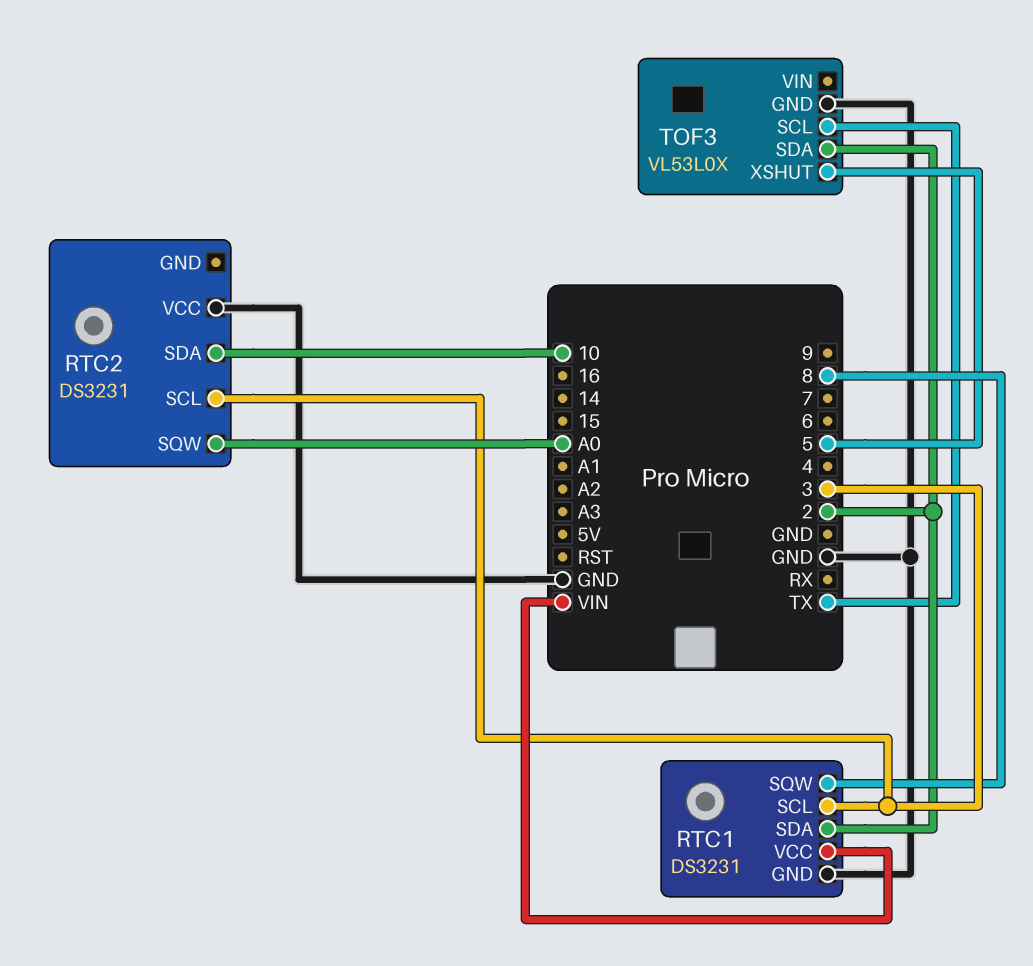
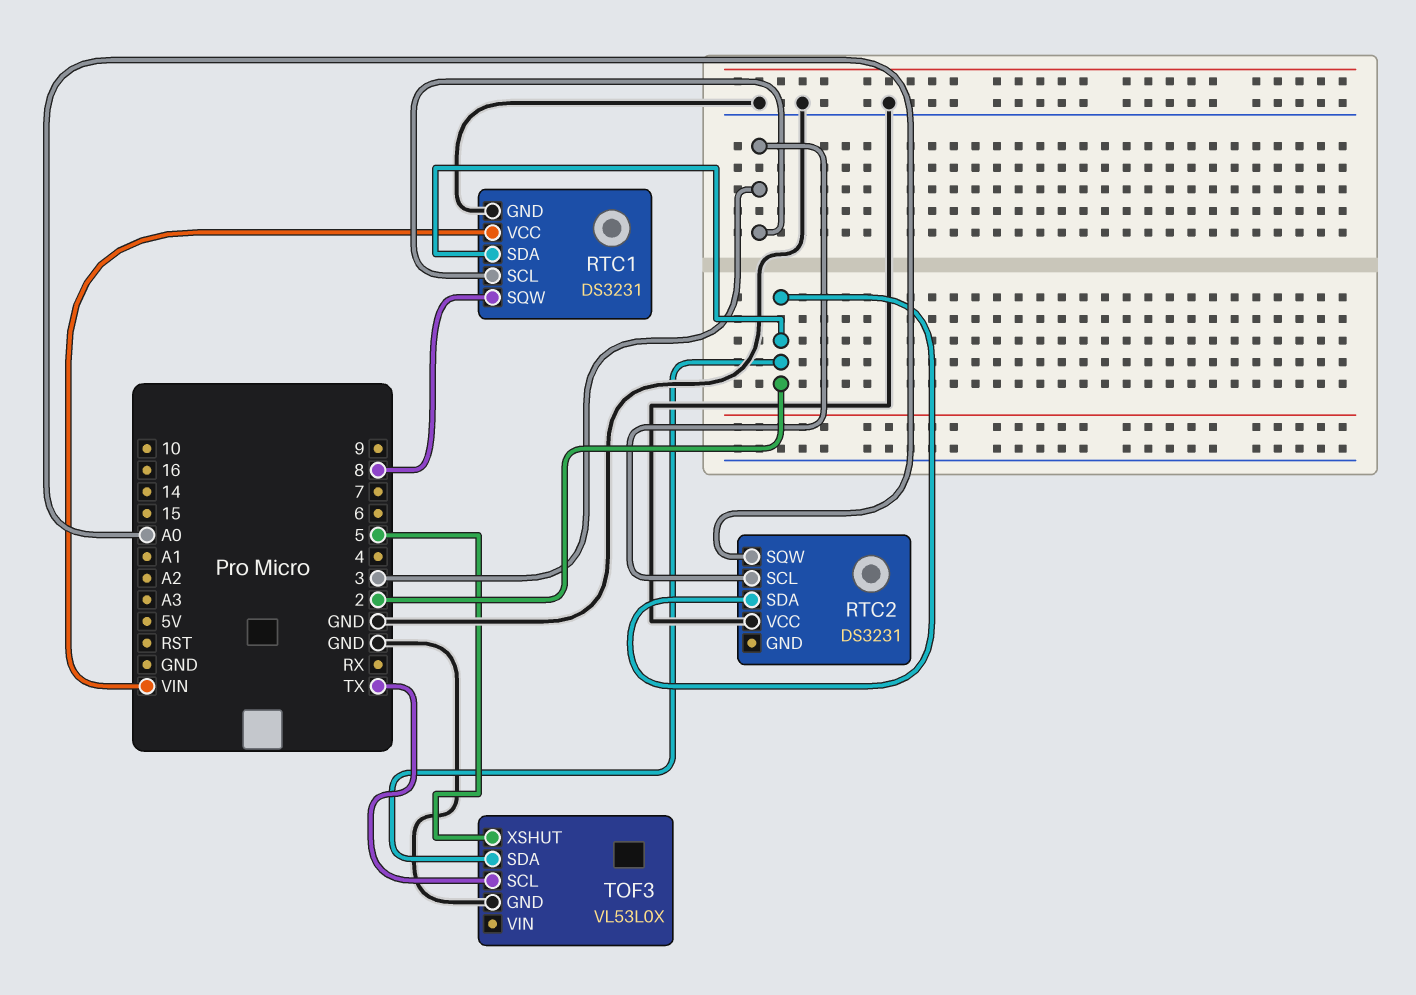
RTC2 pin SDA: 10 -> 2

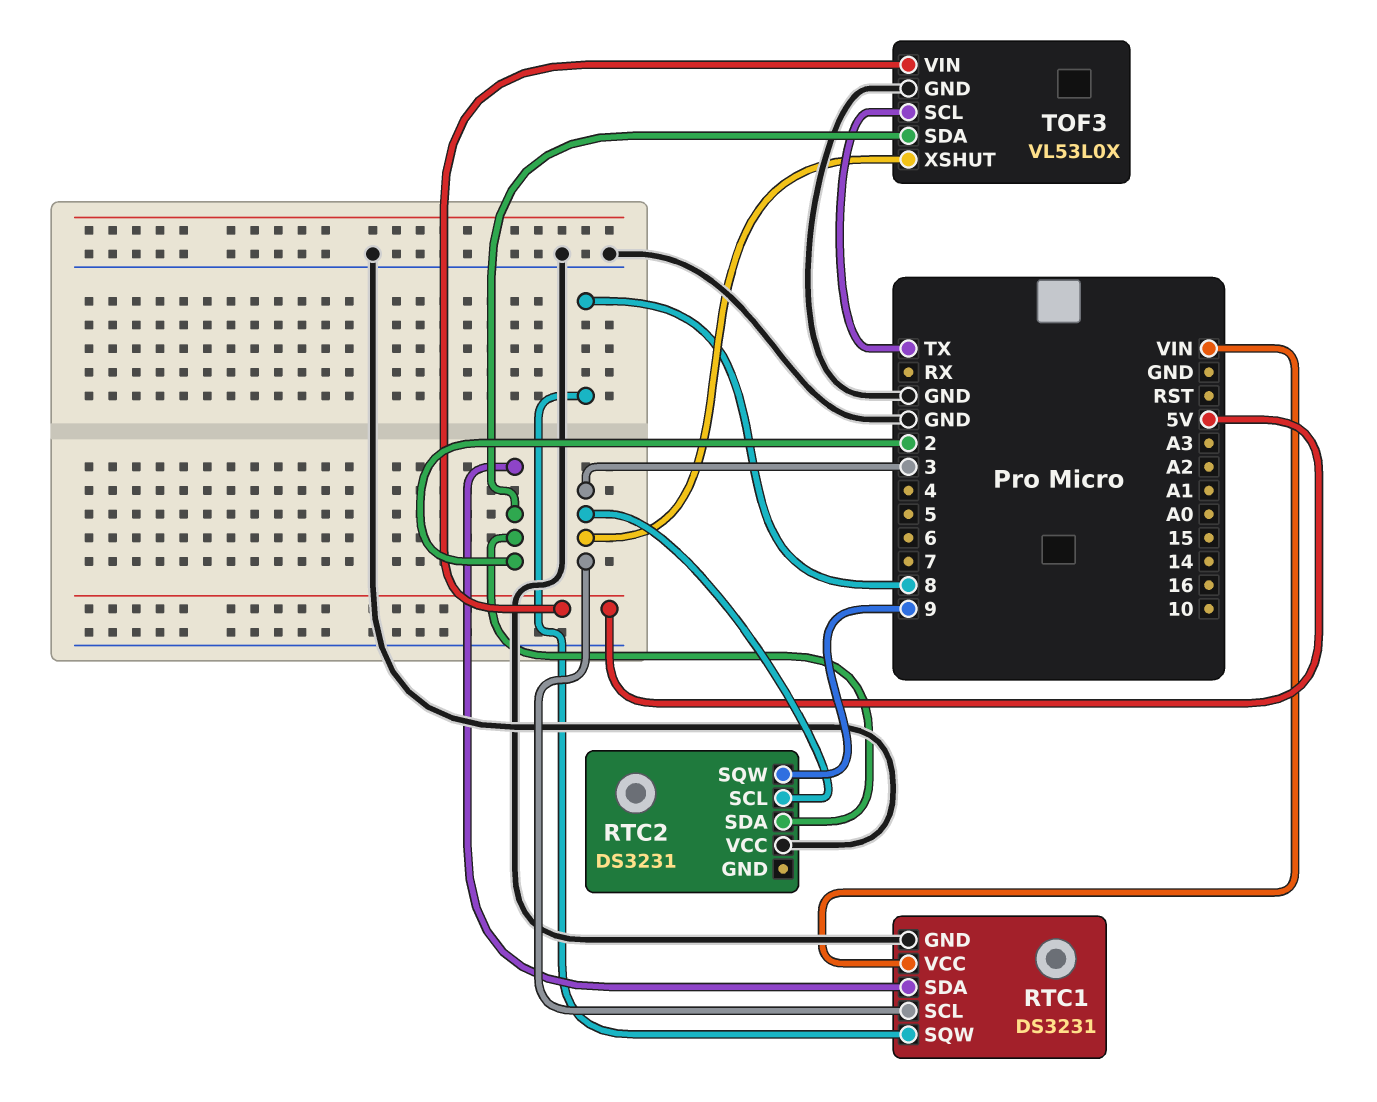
RTC2 pin SQW: A0 -> 9
TOF3 pin VIN: none -> 5V
TOF3 pin XSHUT: 5 -> 3

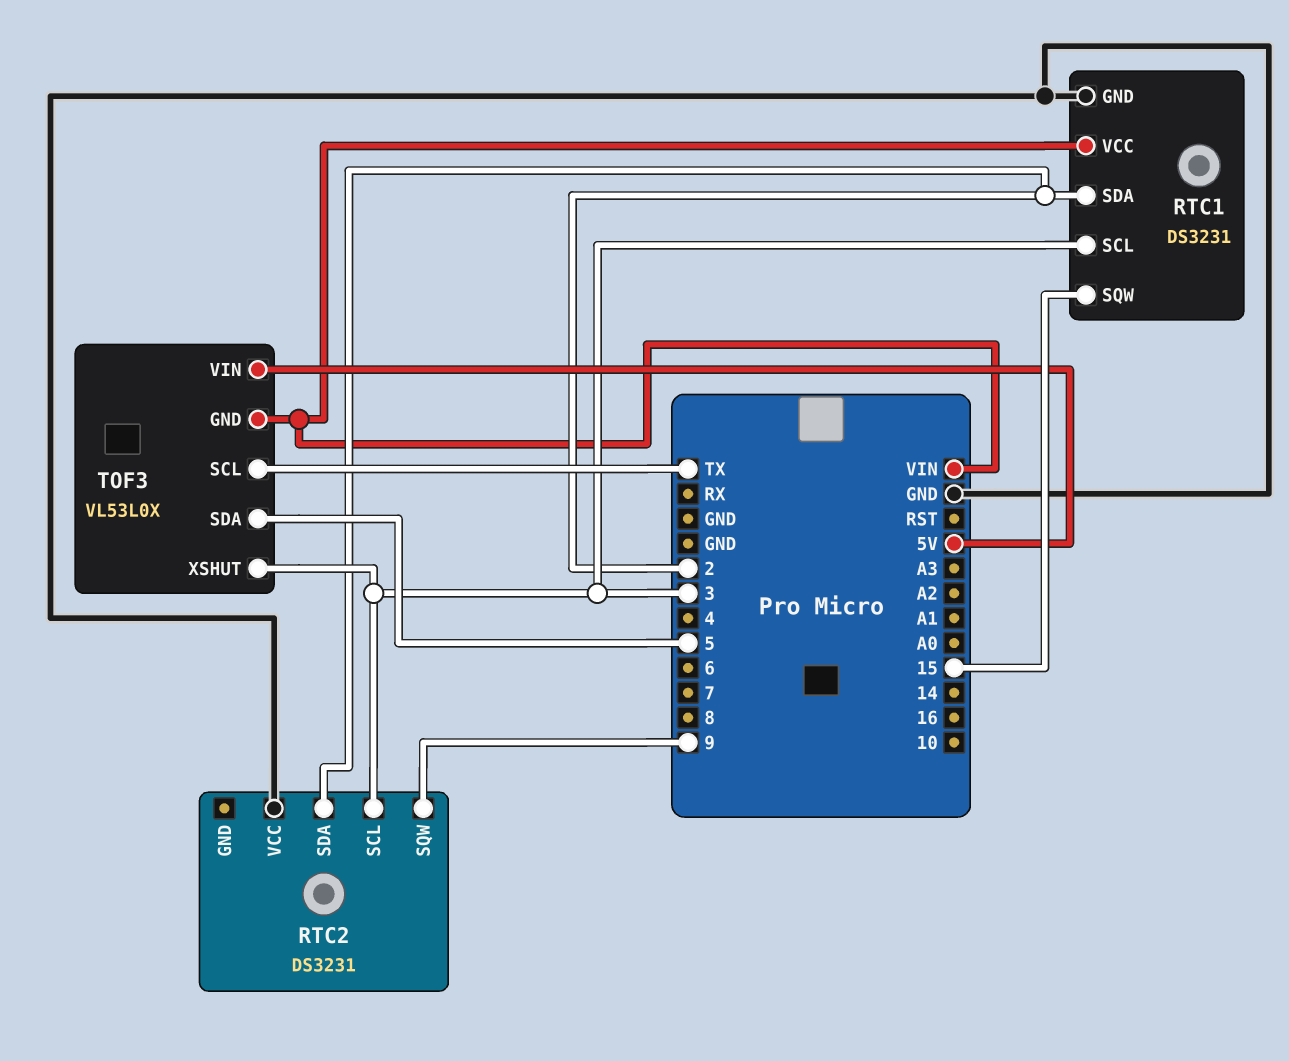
RTC1 pin SQW: 8 -> 15
TOF3 pin GND: GND -> VIN
TOF3 pin SDA: 2 -> 5

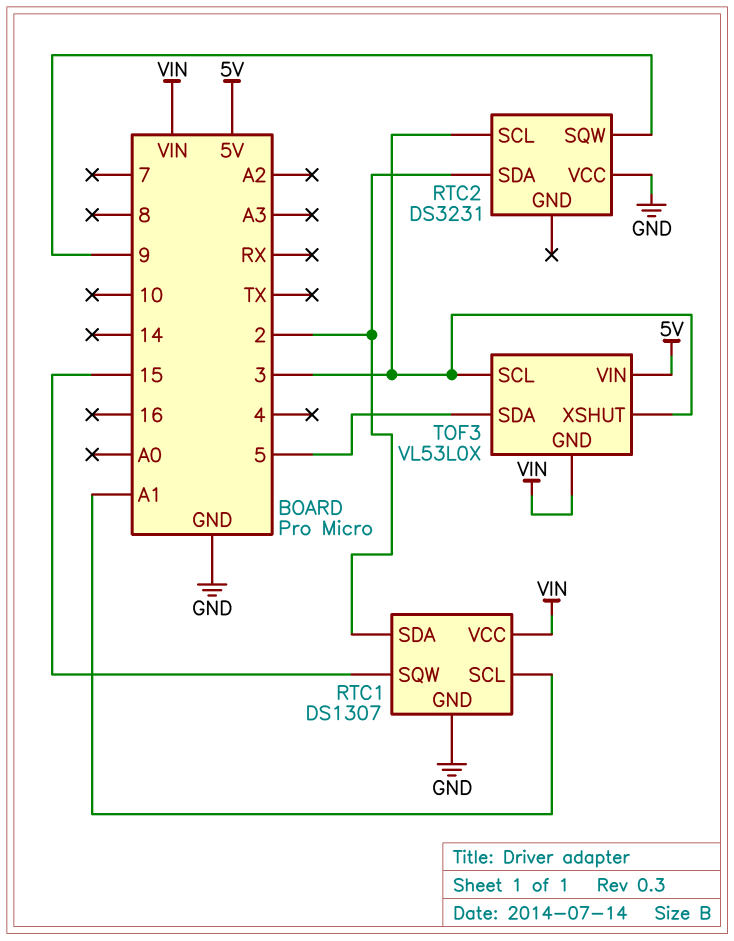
RTC1: DS3231 -> DS1307
RTC1 pin SCL: 3 -> A1
TOF3 pin SCL: TX -> 3

